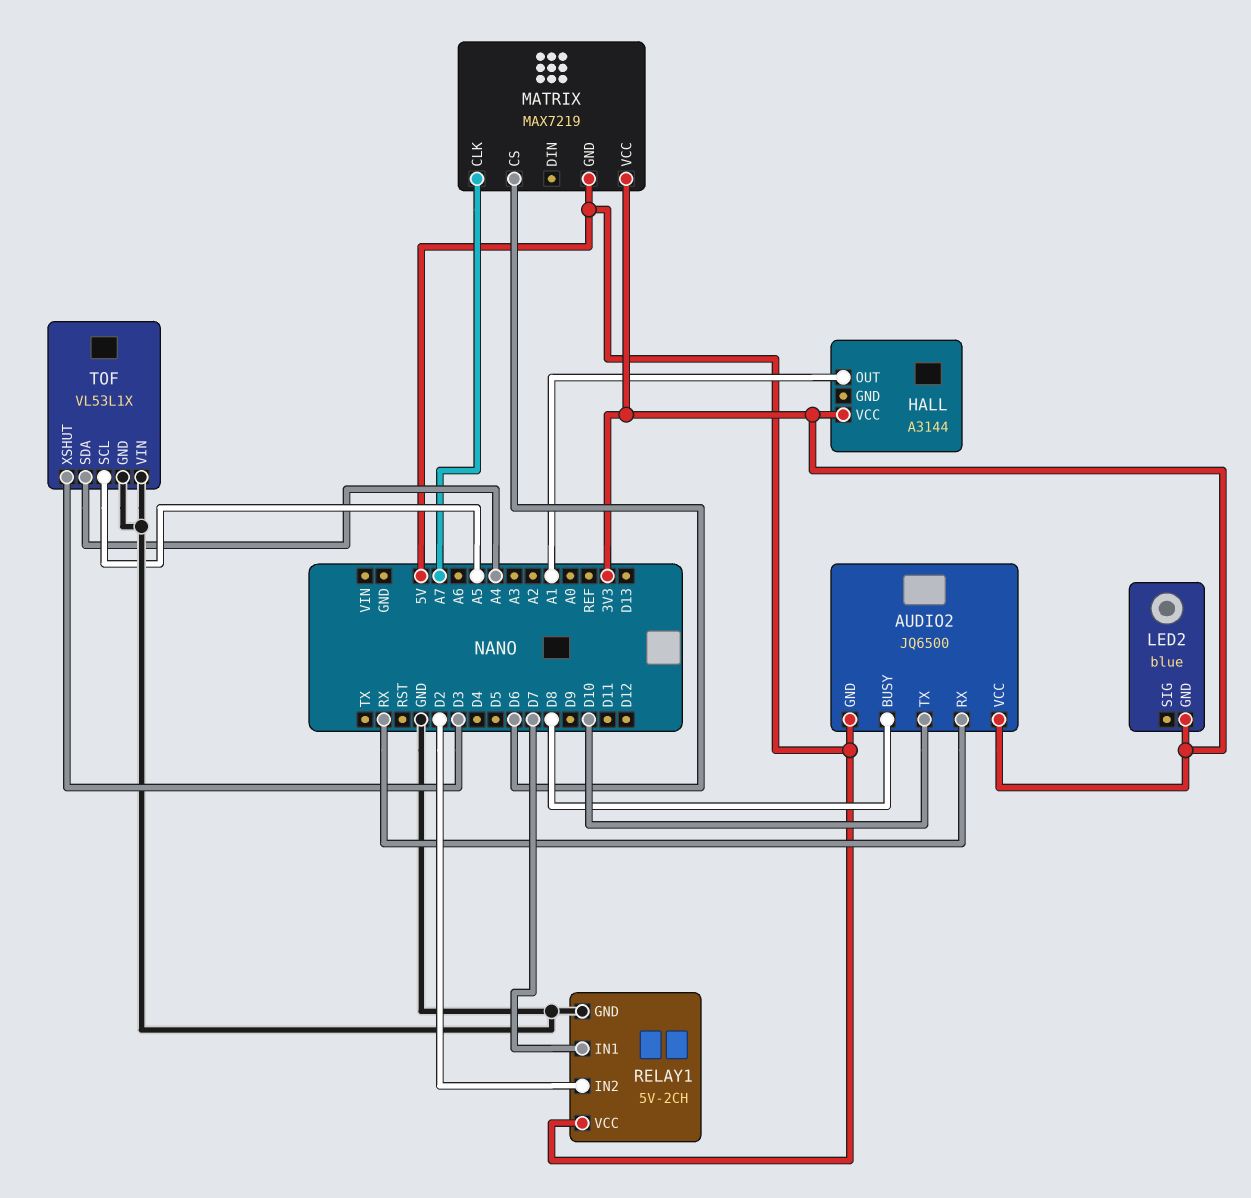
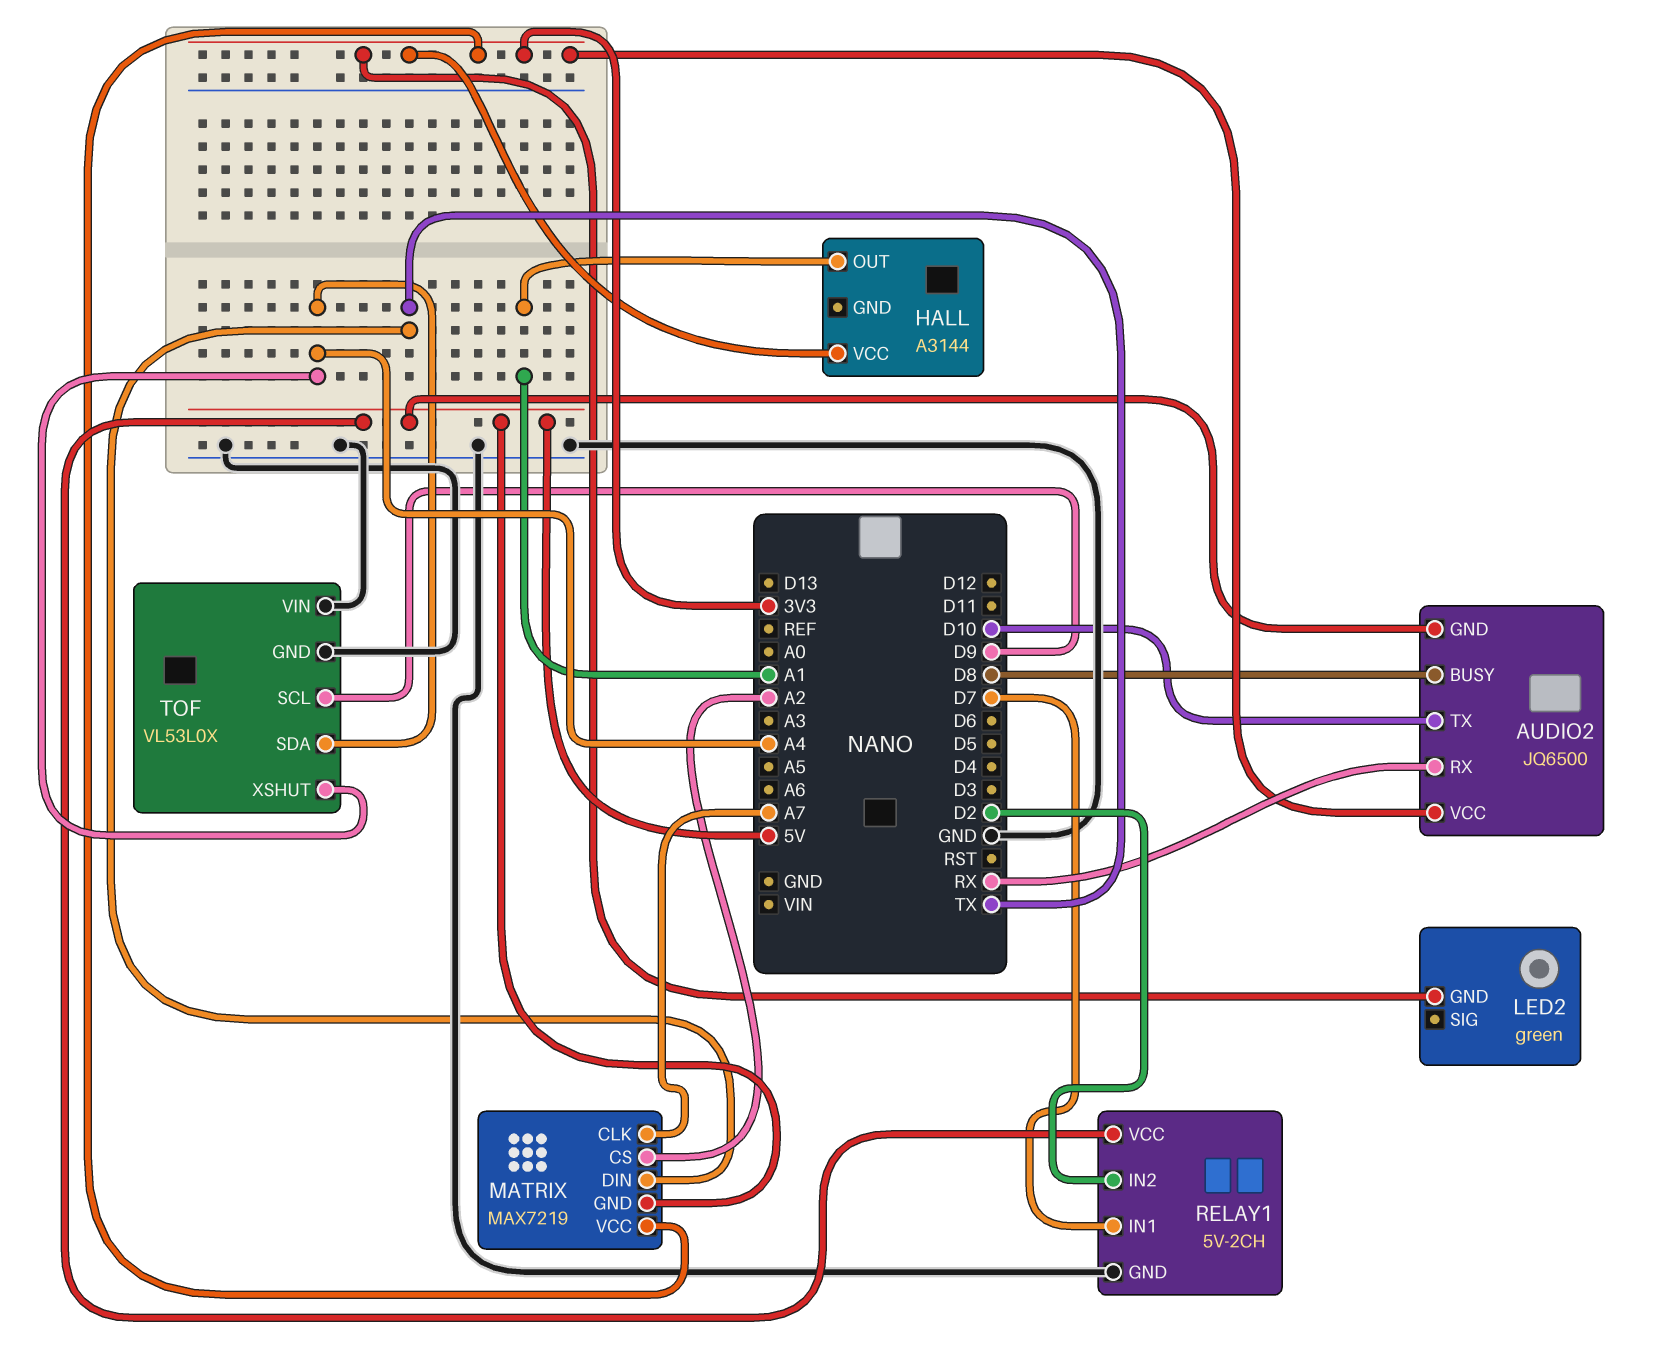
LED2: blue -> green
MATRIX pin CS: D6 -> A2
MATRIX pin DIN: none -> TX
TOF: VL53L1X -> VL53L0X
TOF pin SCL: A5 -> D9
TOF pin XSHUT: D3 -> A4

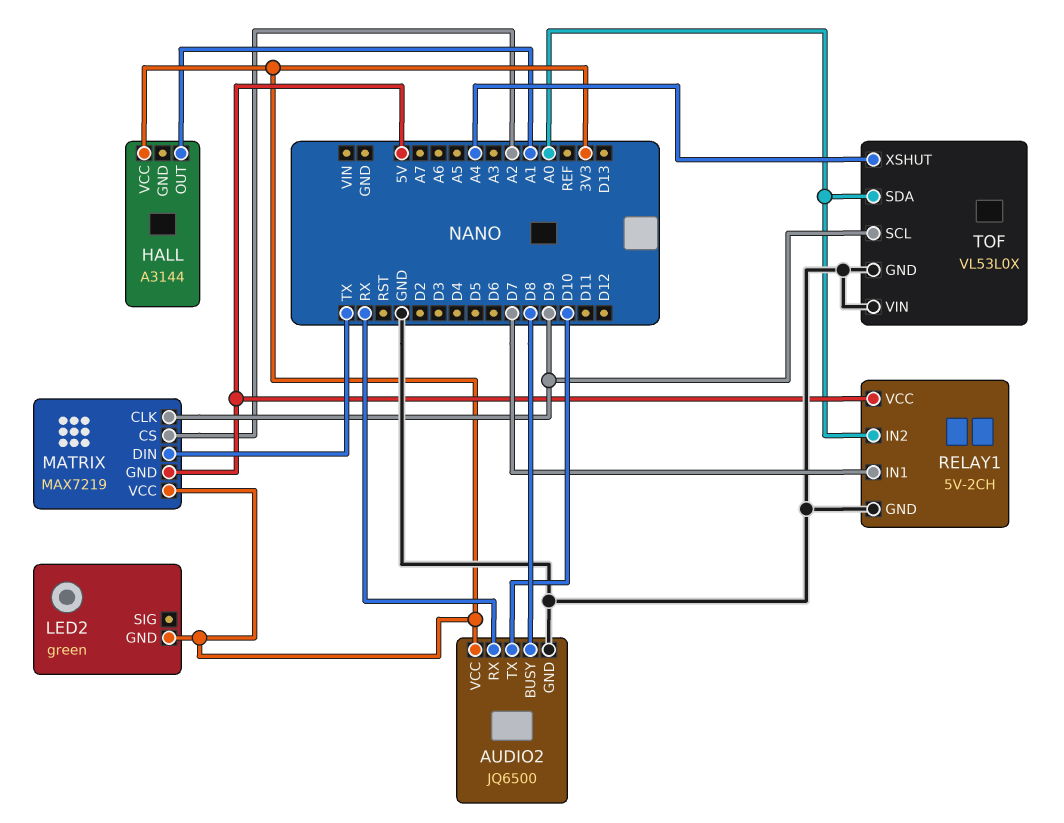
AUDIO2 pin GND: 5V -> GND
MATRIX pin CLK: A7 -> D9
RELAY1 pin IN2: D2 -> A0
TOF pin SDA: A4 -> A0

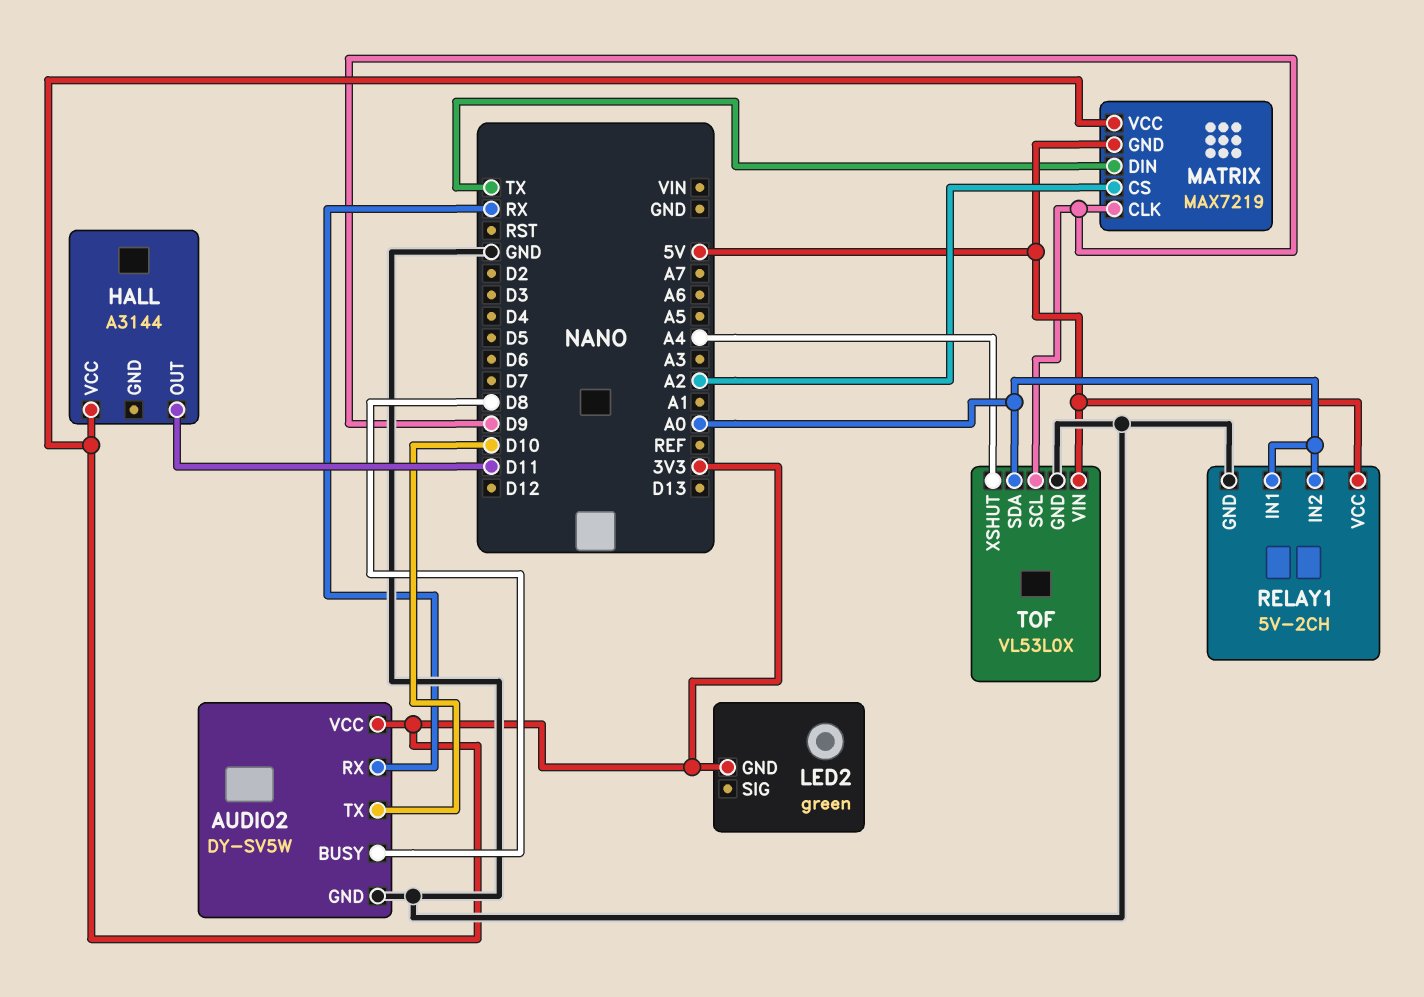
AUDIO2: JQ6500 -> DY-SV5W
HALL pin OUT: A1 -> D11
RELAY1 pin IN1: D7 -> A0
TOF pin VIN: GND -> 5V

